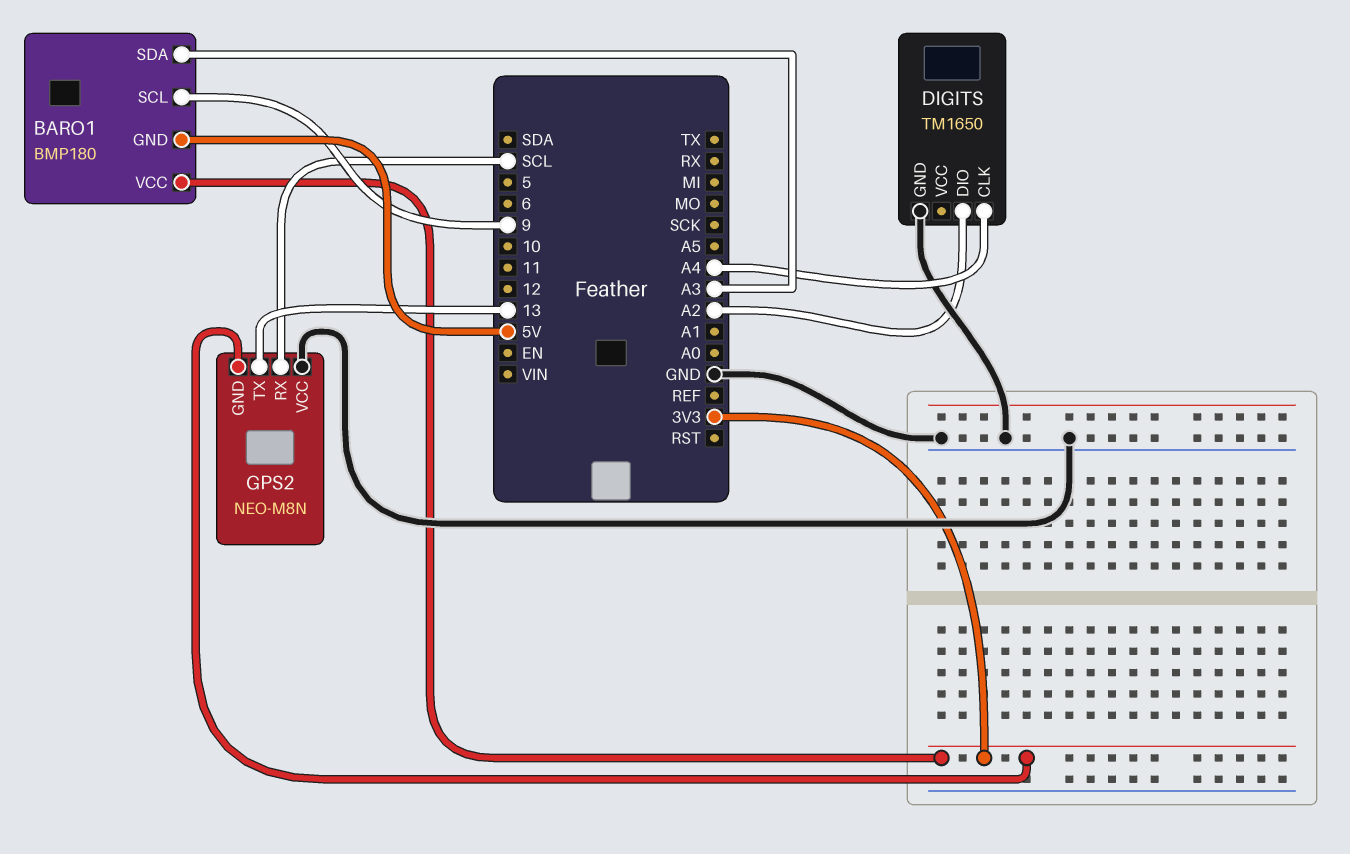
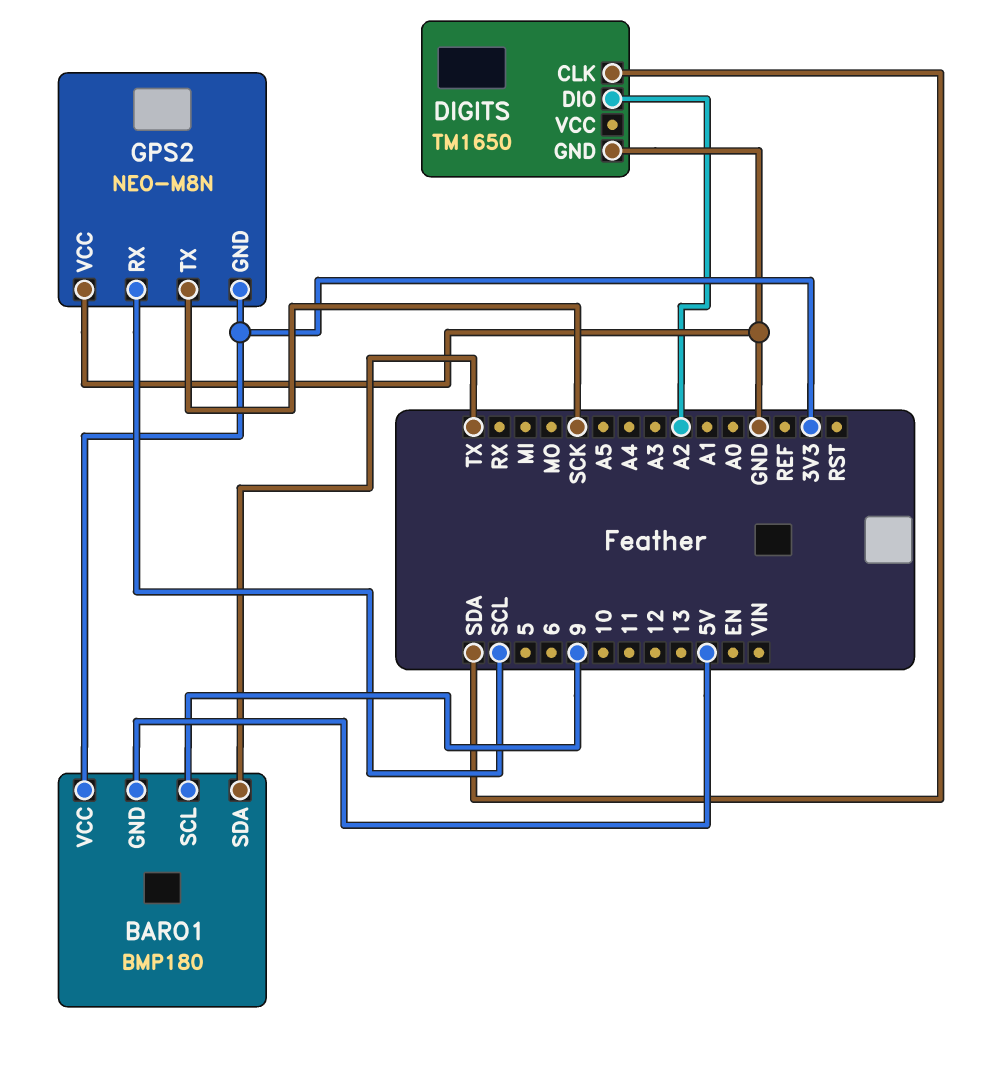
BARO1 pin SDA: A3 -> TX
DIGITS pin CLK: A4 -> SDA
GPS2 pin TX: 13 -> SCK

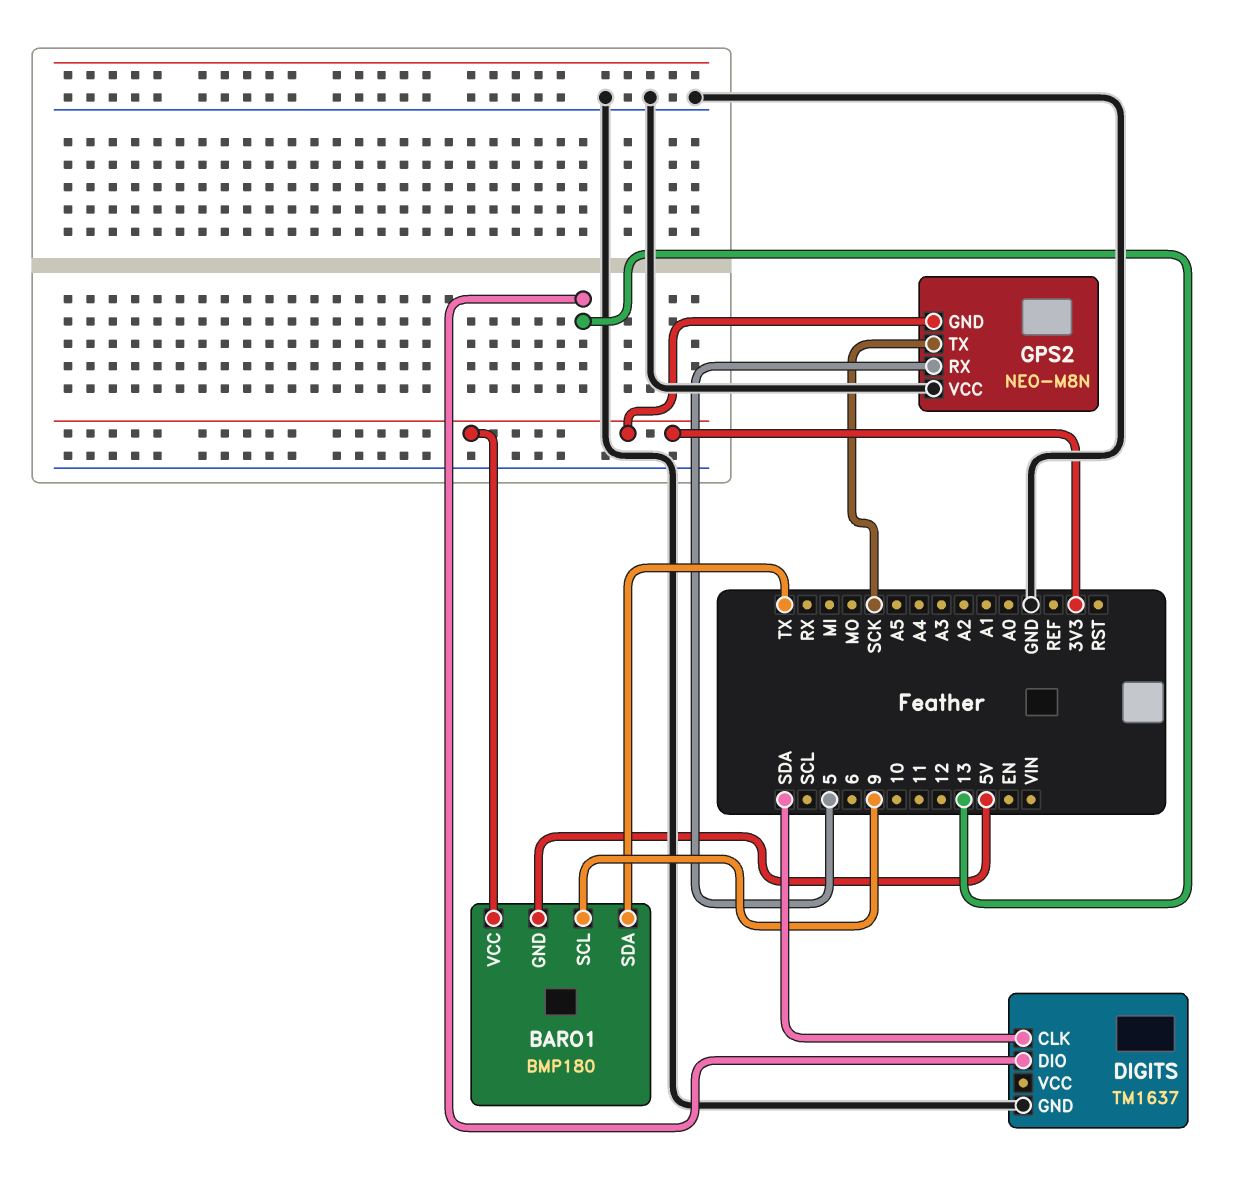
DIGITS: TM1650 -> TM1637
DIGITS pin DIO: A2 -> 13
GPS2 pin RX: SCL -> 5

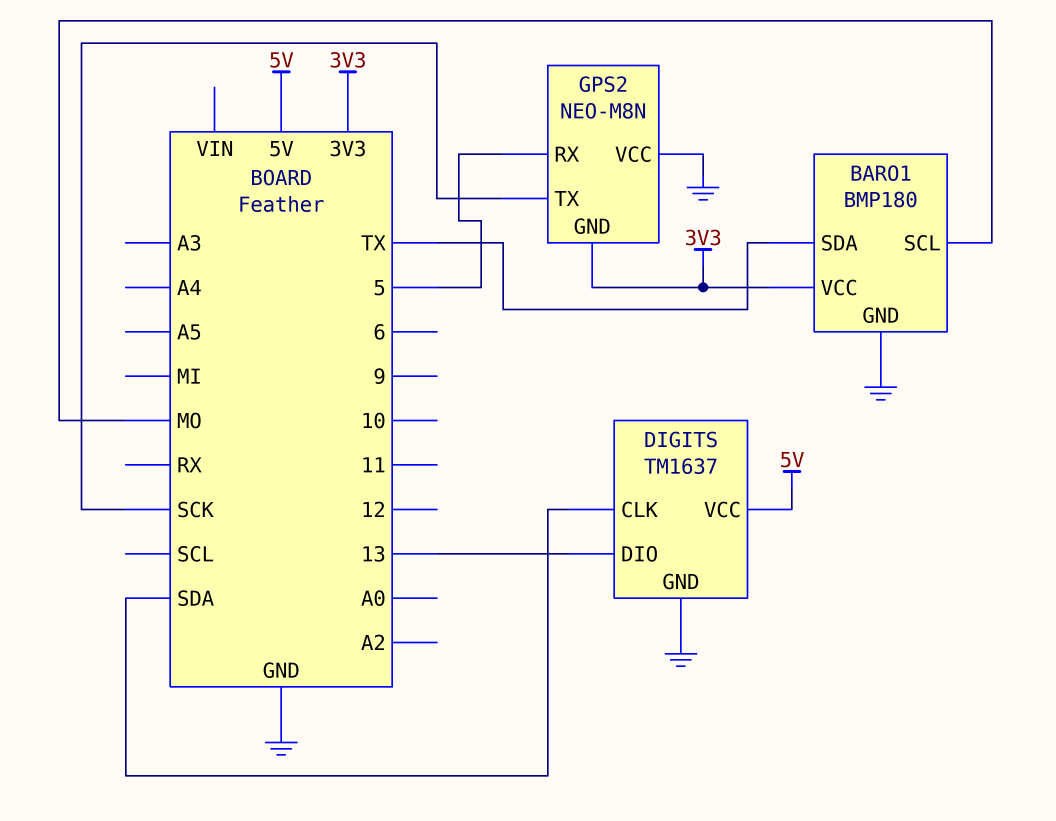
BARO1 pin GND: 5V -> GND
BARO1 pin SCL: 9 -> MO
DIGITS pin VCC: none -> 5V

